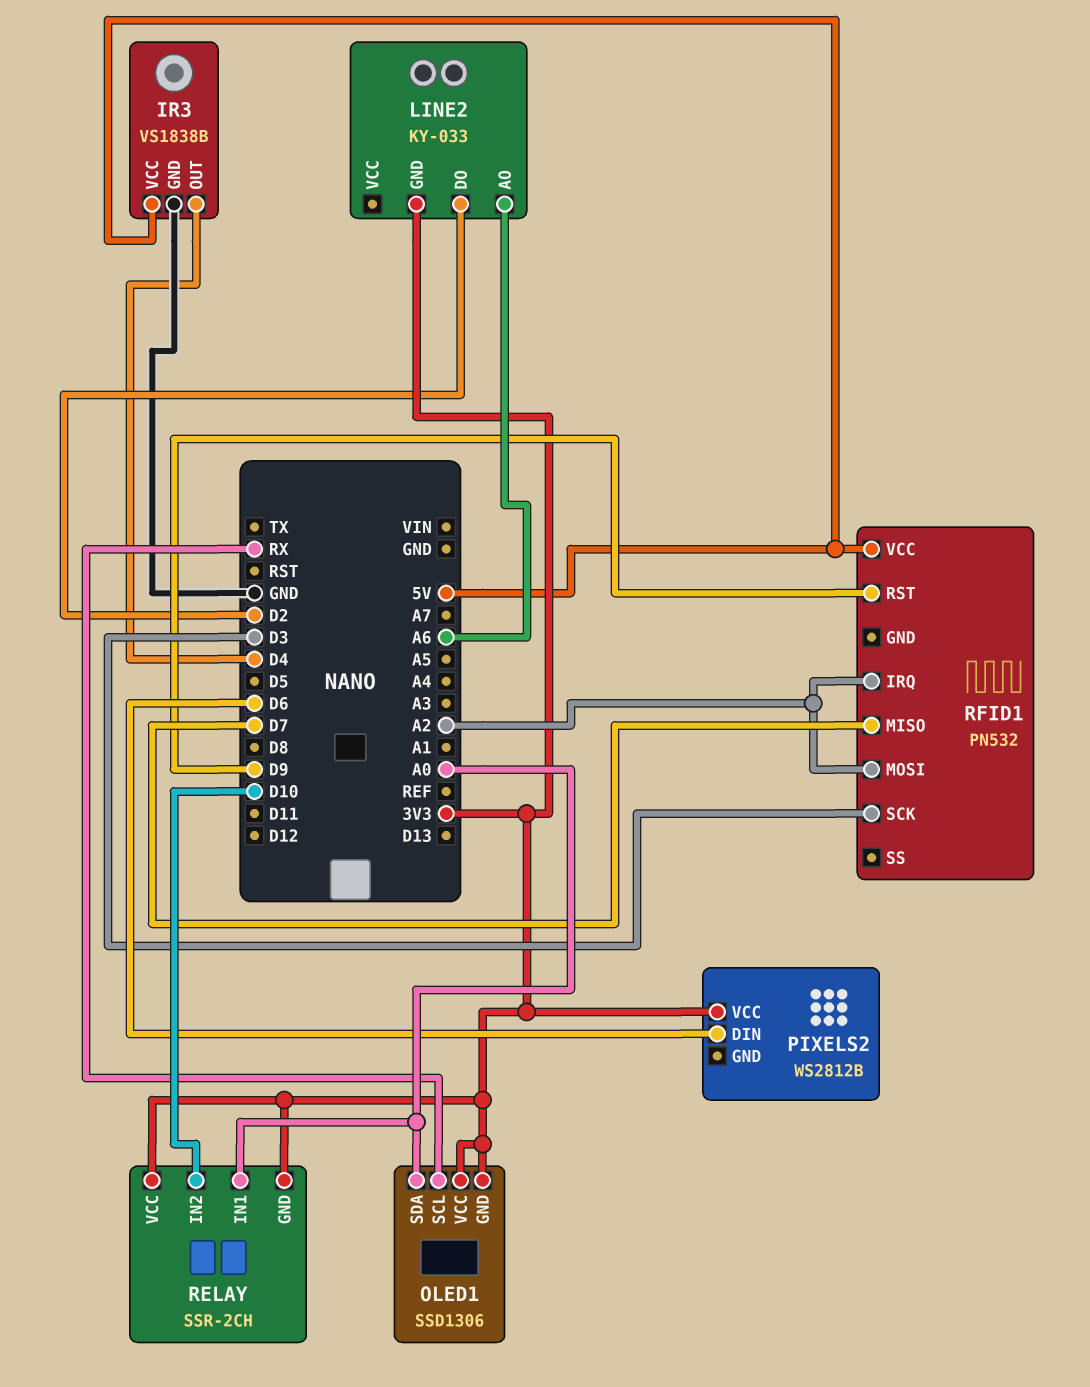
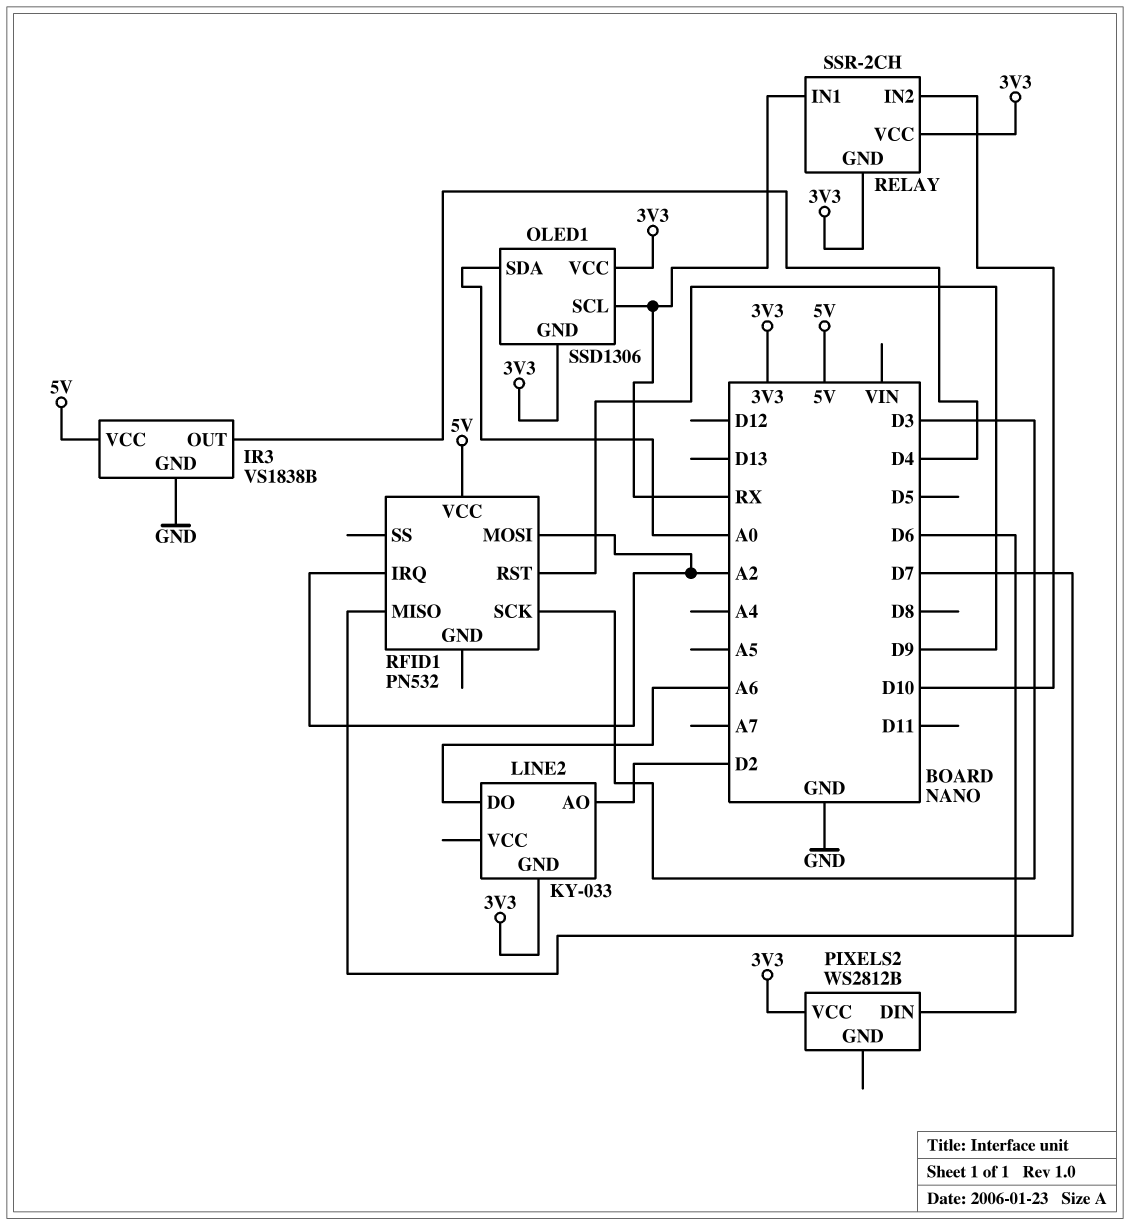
LINE2 pin AO: A6 -> D2
LINE2 pin DO: D2 -> A6
RELAY pin IN1: A0 -> RX

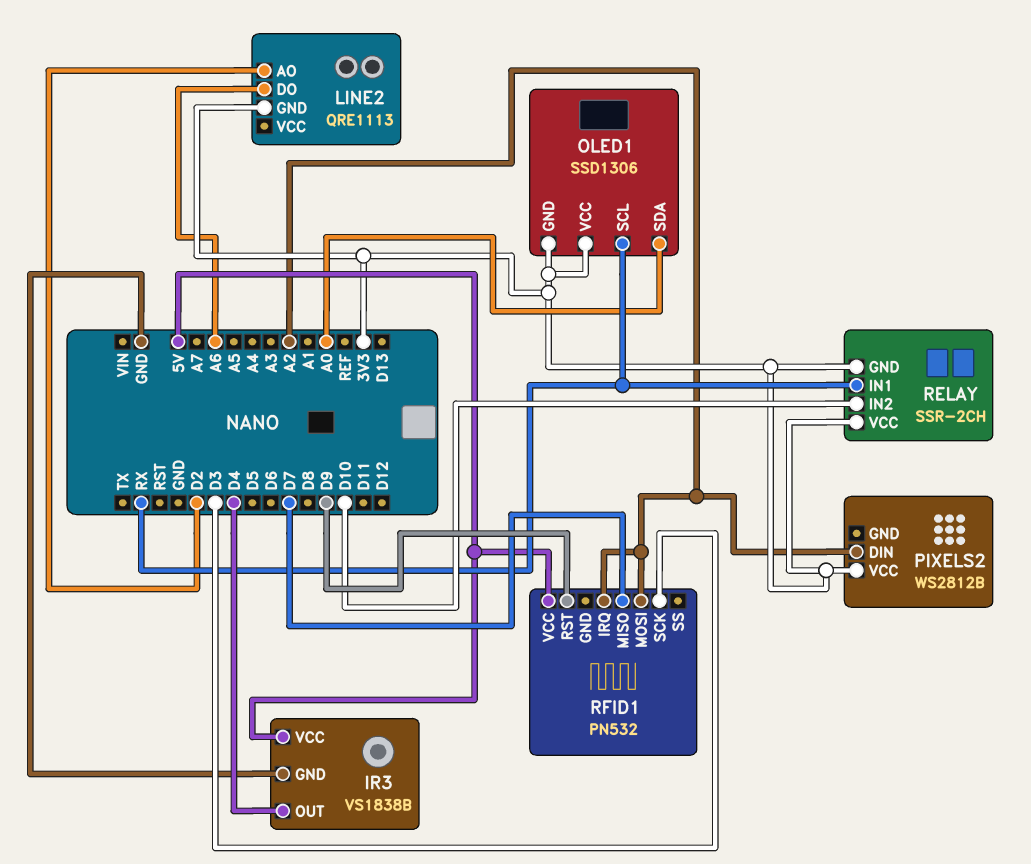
LINE2: KY-033 -> QRE1113
PIXELS2 pin DIN: D6 -> A2

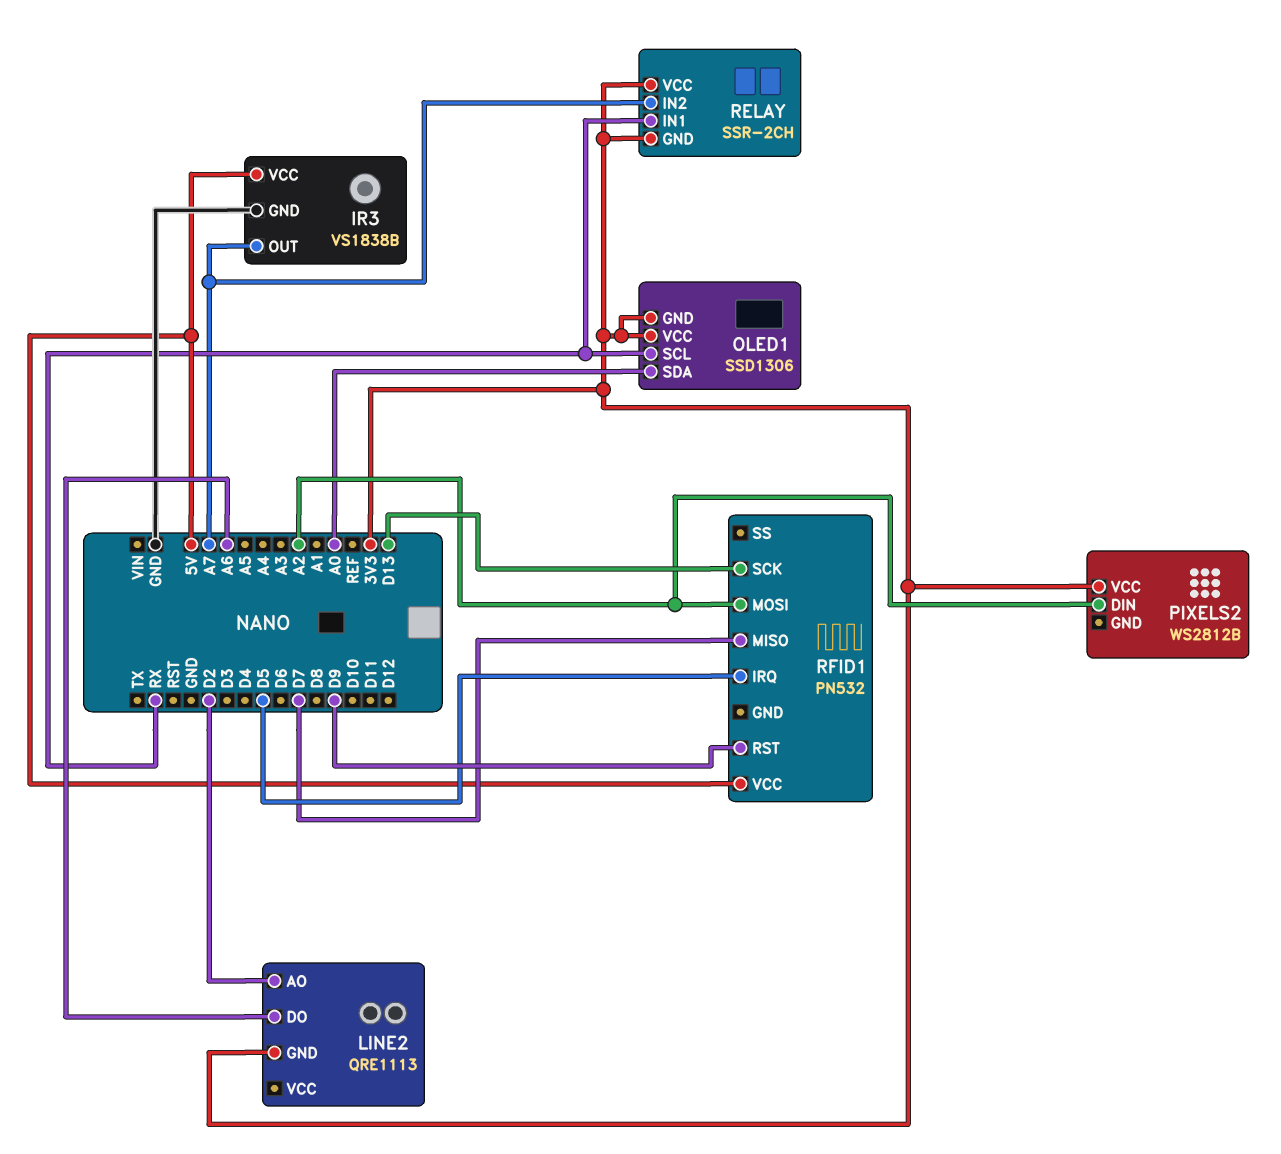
IR3 pin OUT: D4 -> A7
RELAY pin IN2: D10 -> A7
RFID1 pin IRQ: A2 -> D5
RFID1 pin SCK: D3 -> D13

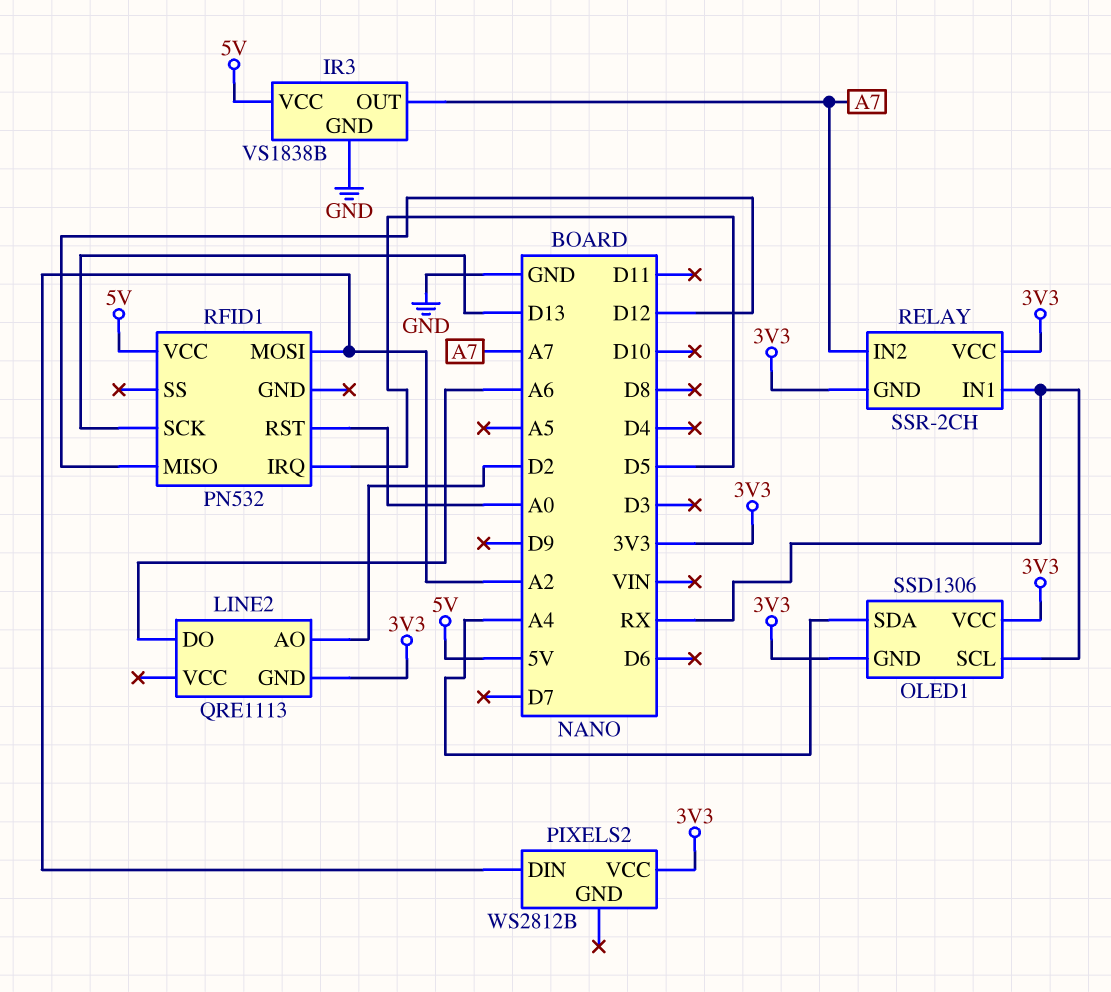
OLED1 pin SDA: A0 -> A4
RFID1 pin MISO: D7 -> D12
RFID1 pin RST: D9 -> A0

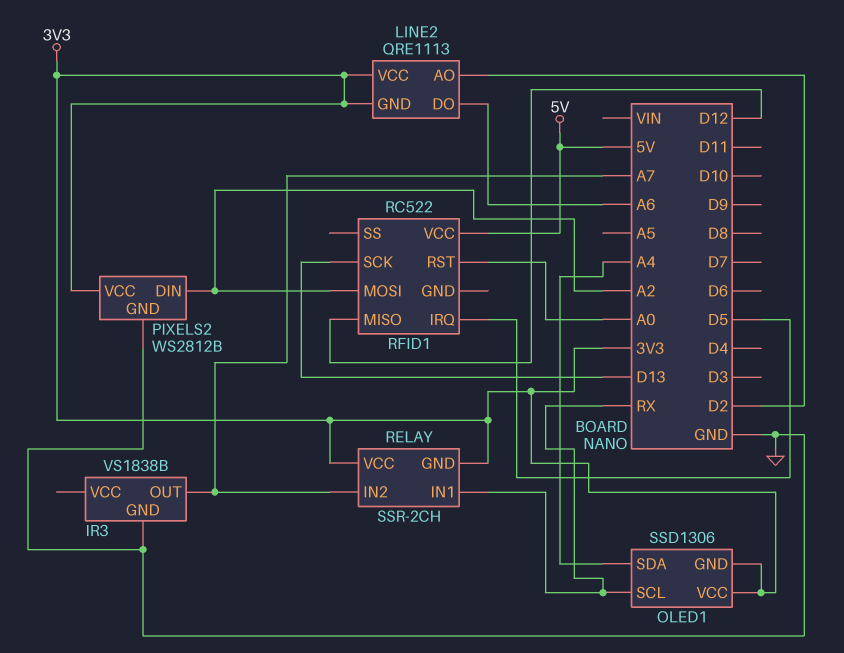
IR3 pin VCC: 5V -> none
LINE2 pin VCC: none -> 3V3
PIXELS2 pin GND: none -> GND
RFID1: PN532 -> RC522

